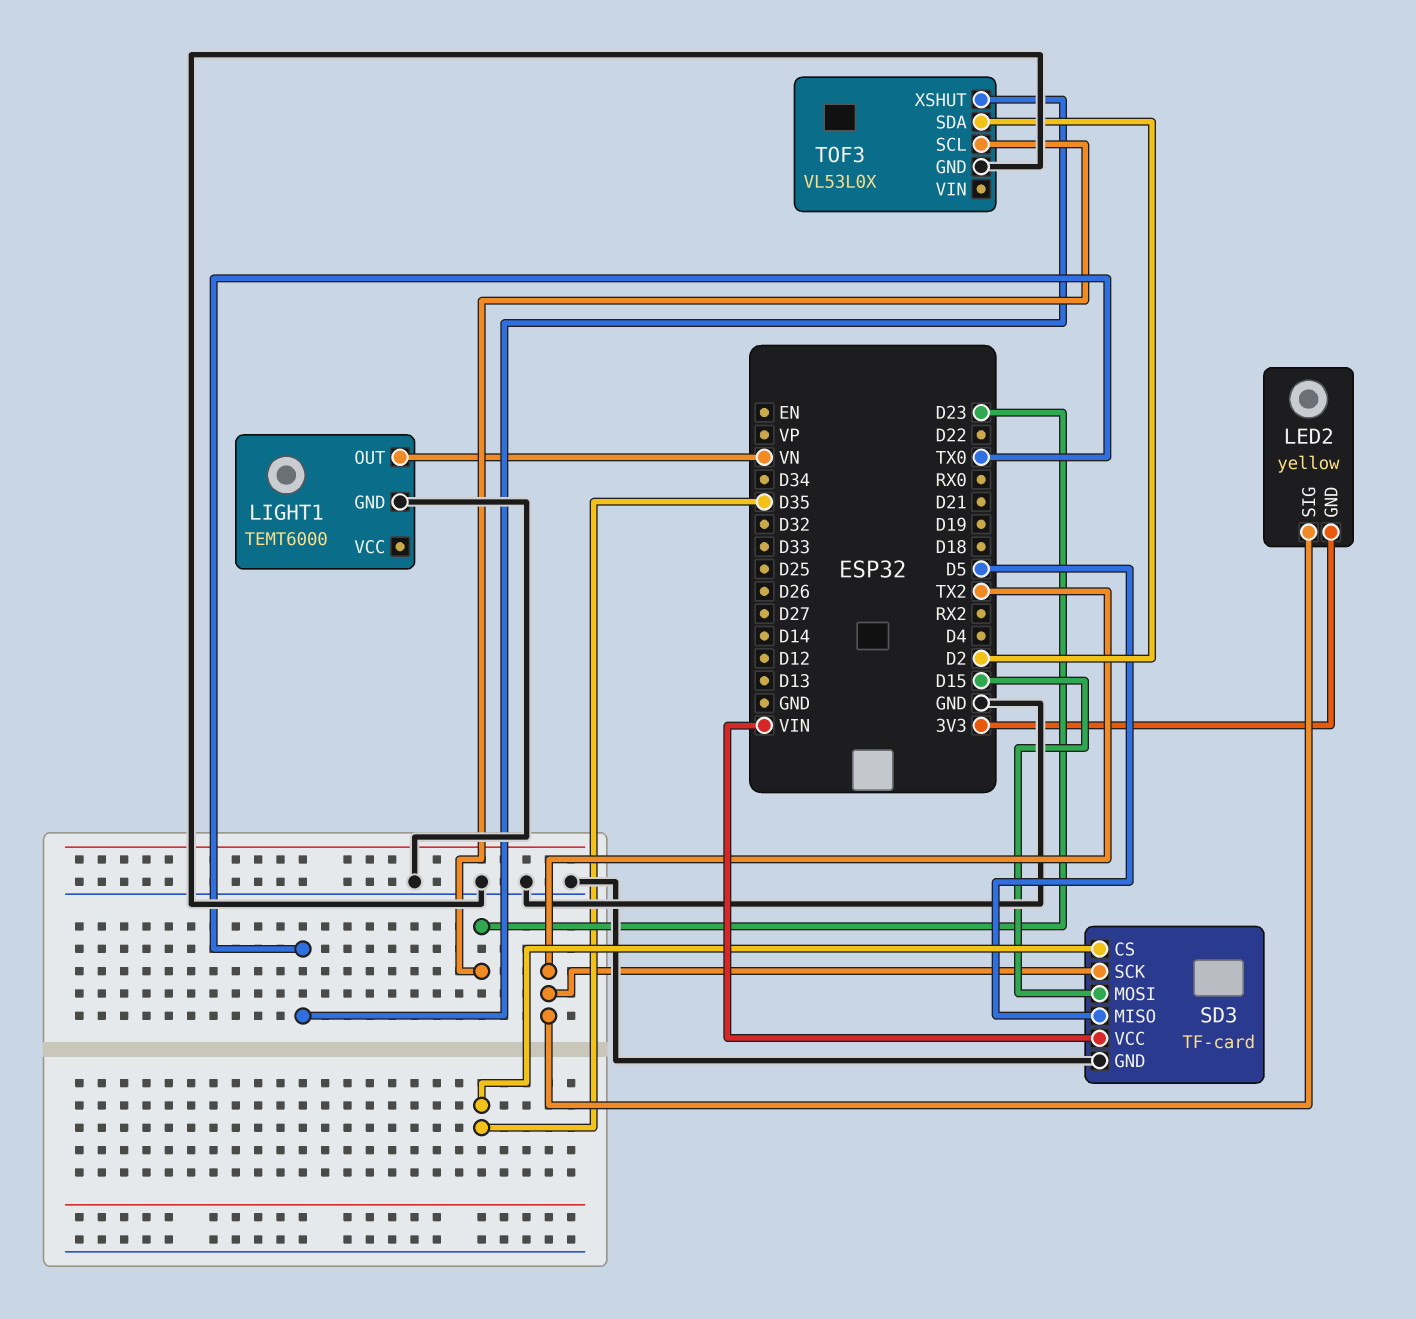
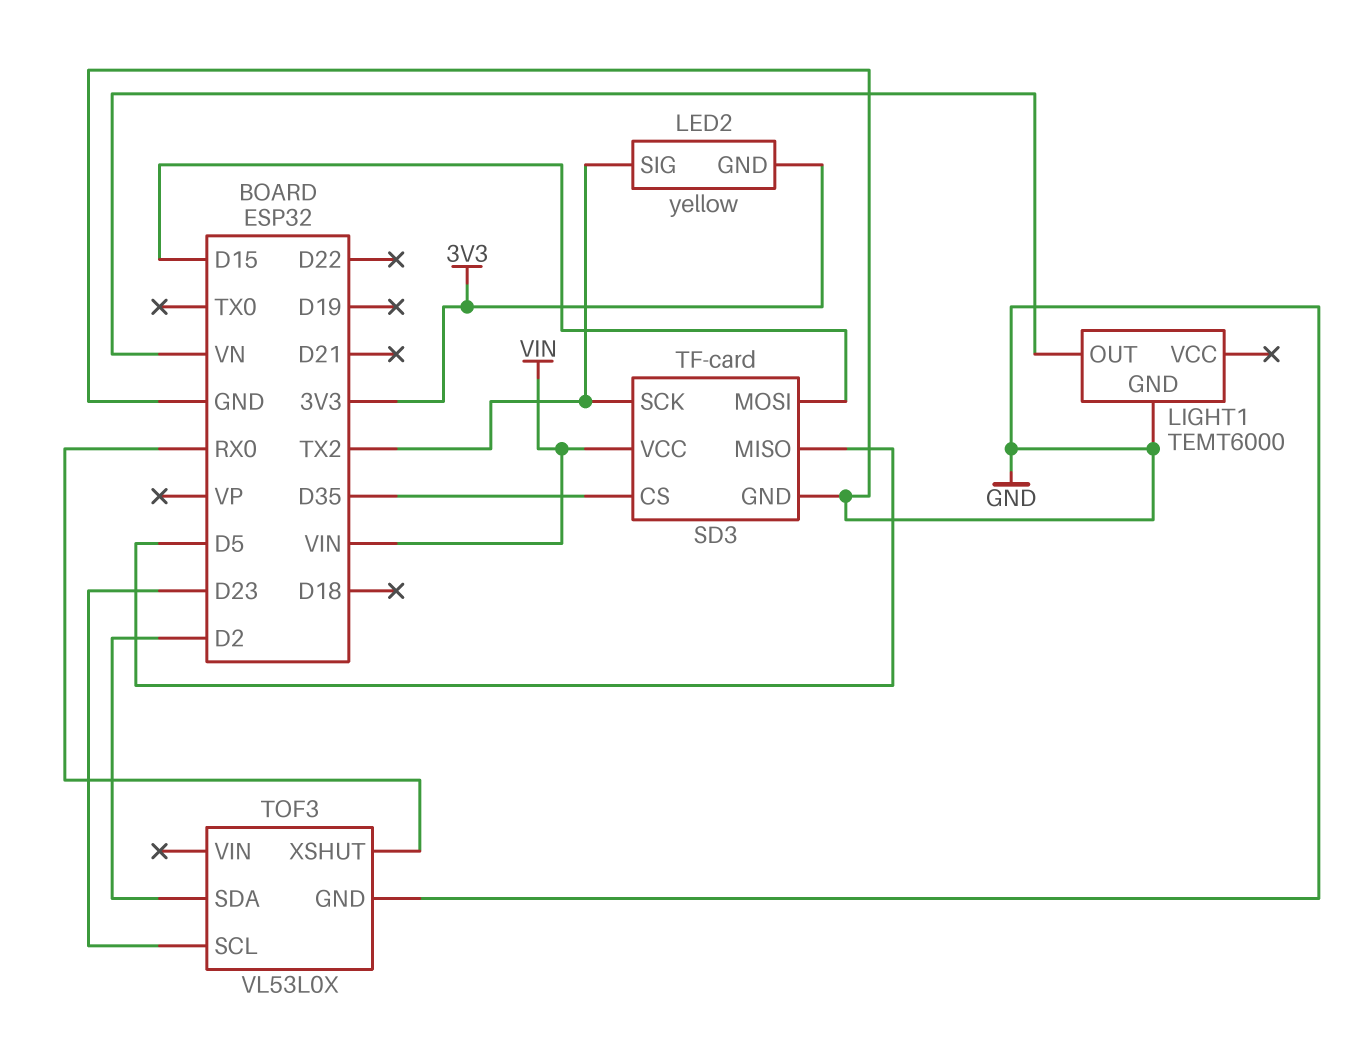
TOF3 pin XSHUT: TX0 -> RX0

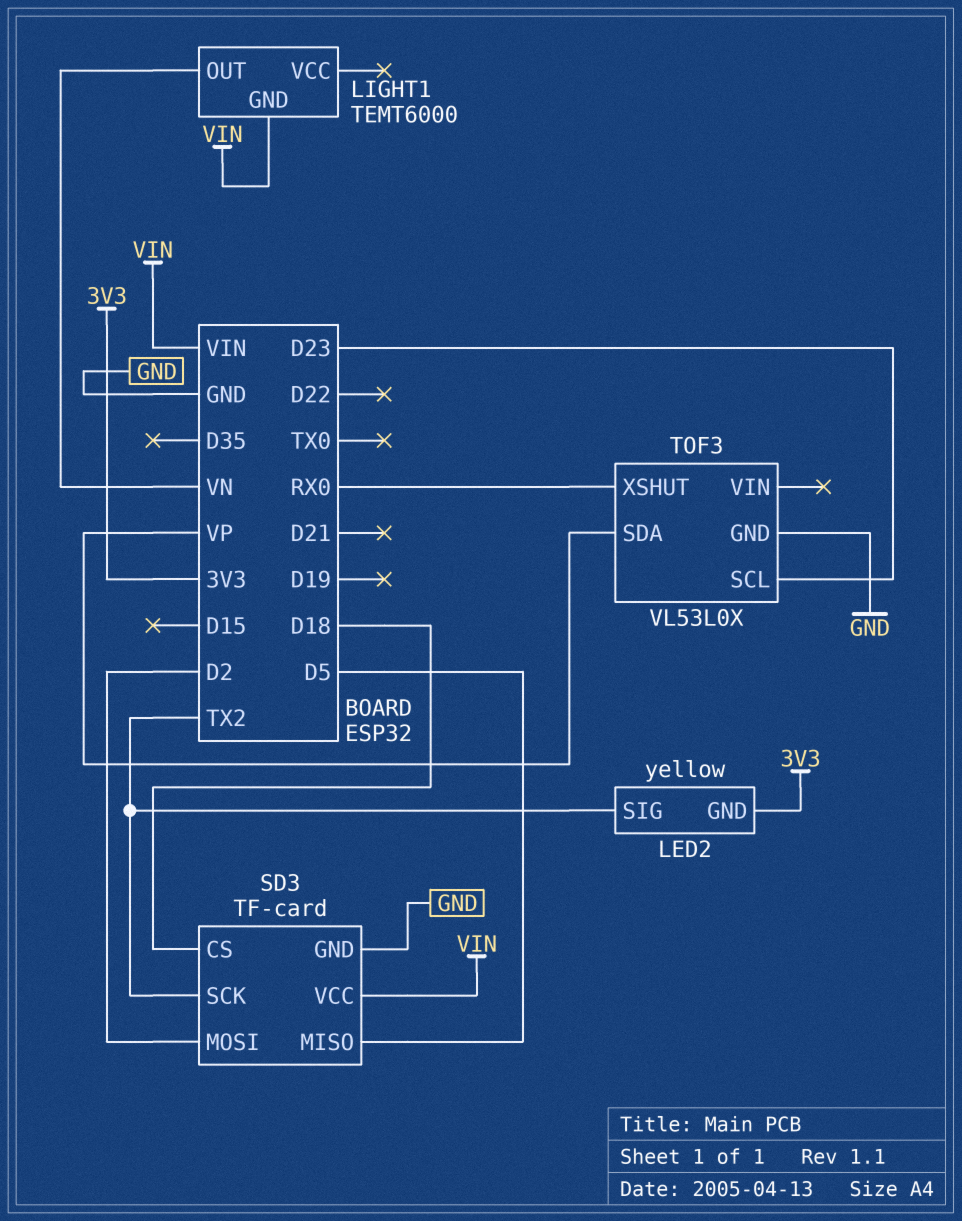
LIGHT1 pin GND: GND -> VIN
SD3 pin CS: D35 -> D18
SD3 pin MOSI: D15 -> D2
TOF3 pin SDA: D2 -> VP

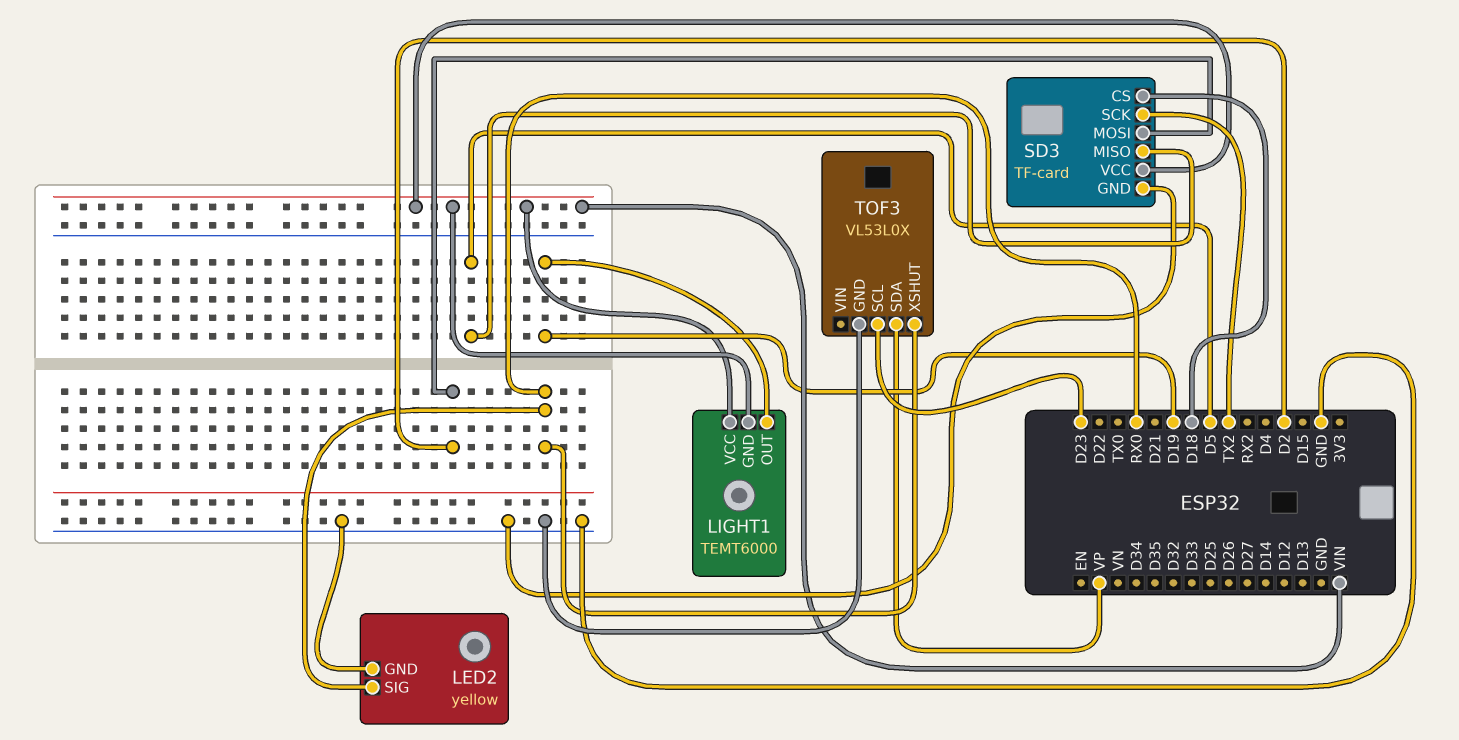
LED2 pin GND: 3V3 -> GND
LED2 pin SIG: TX2 -> RX0
LIGHT1 pin OUT: VN -> D19
LIGHT1 pin VCC: none -> VIN

